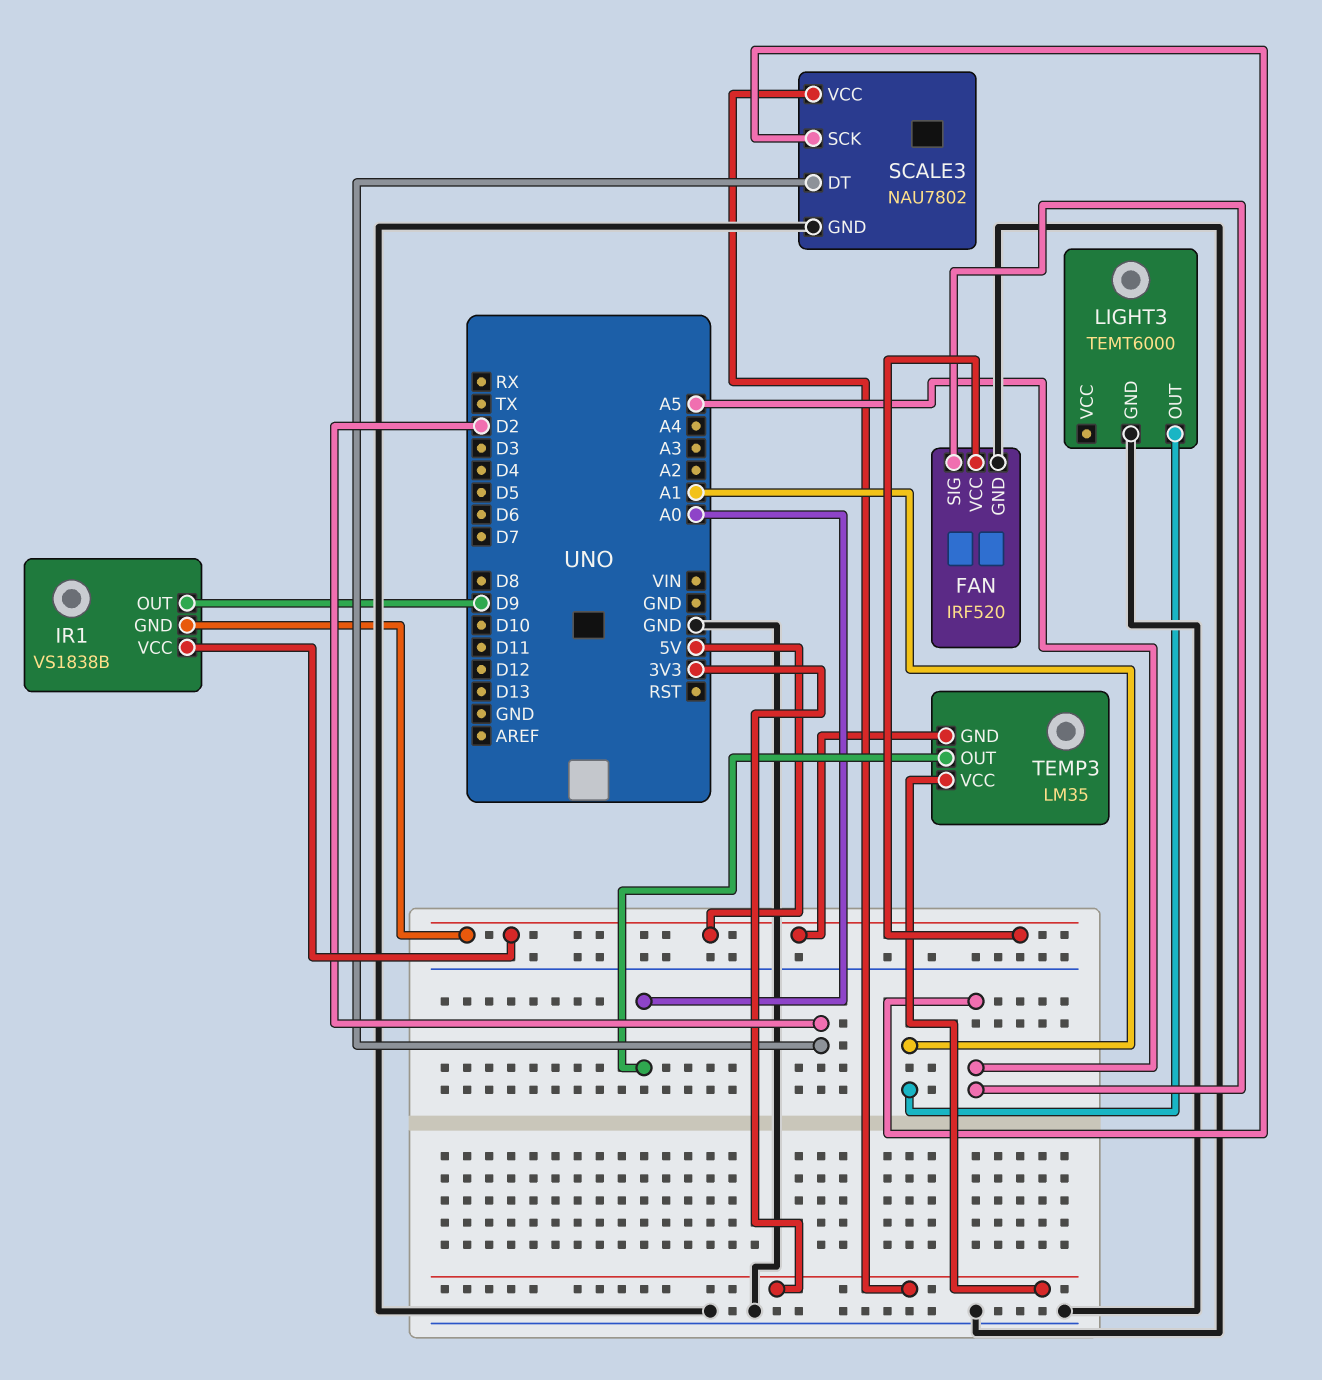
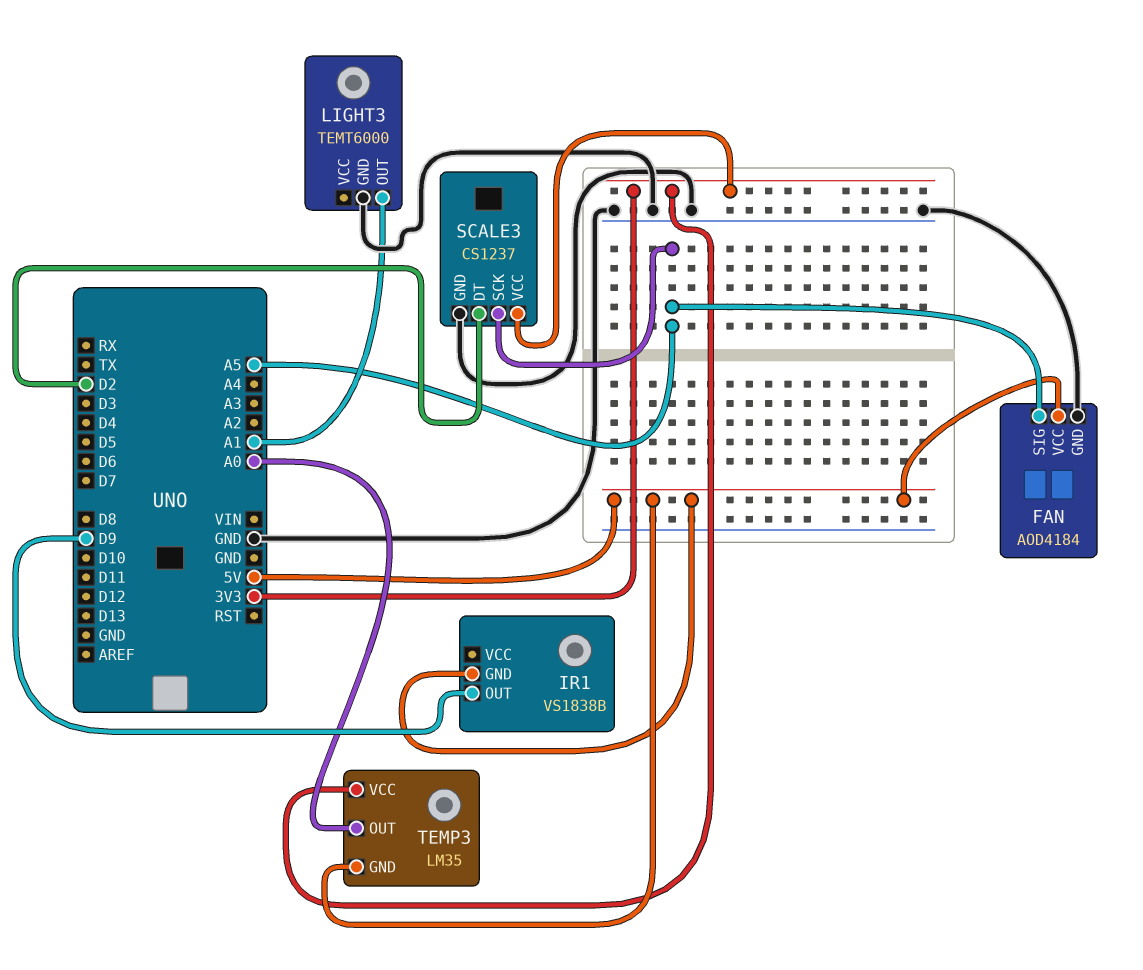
FAN: IRF520 -> AOD4184
IR1 pin VCC: 5V -> none
SCALE3: NAU7802 -> CS1237

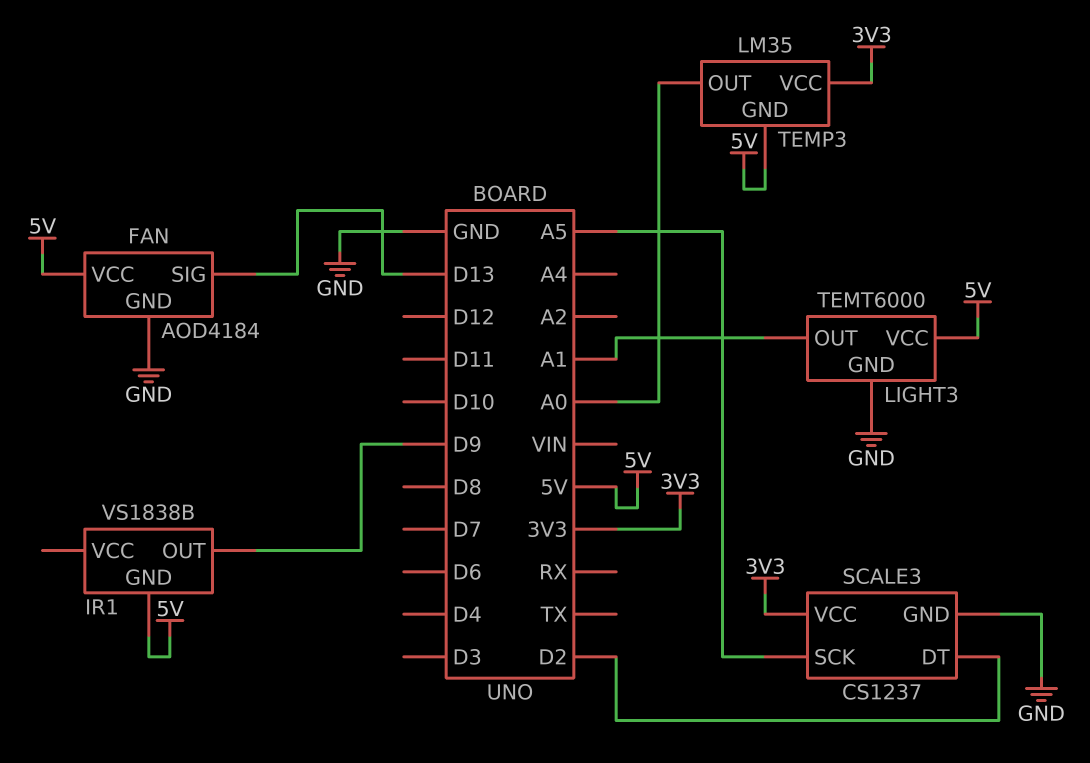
FAN pin SIG: A5 -> D13
LIGHT3 pin VCC: none -> 5V

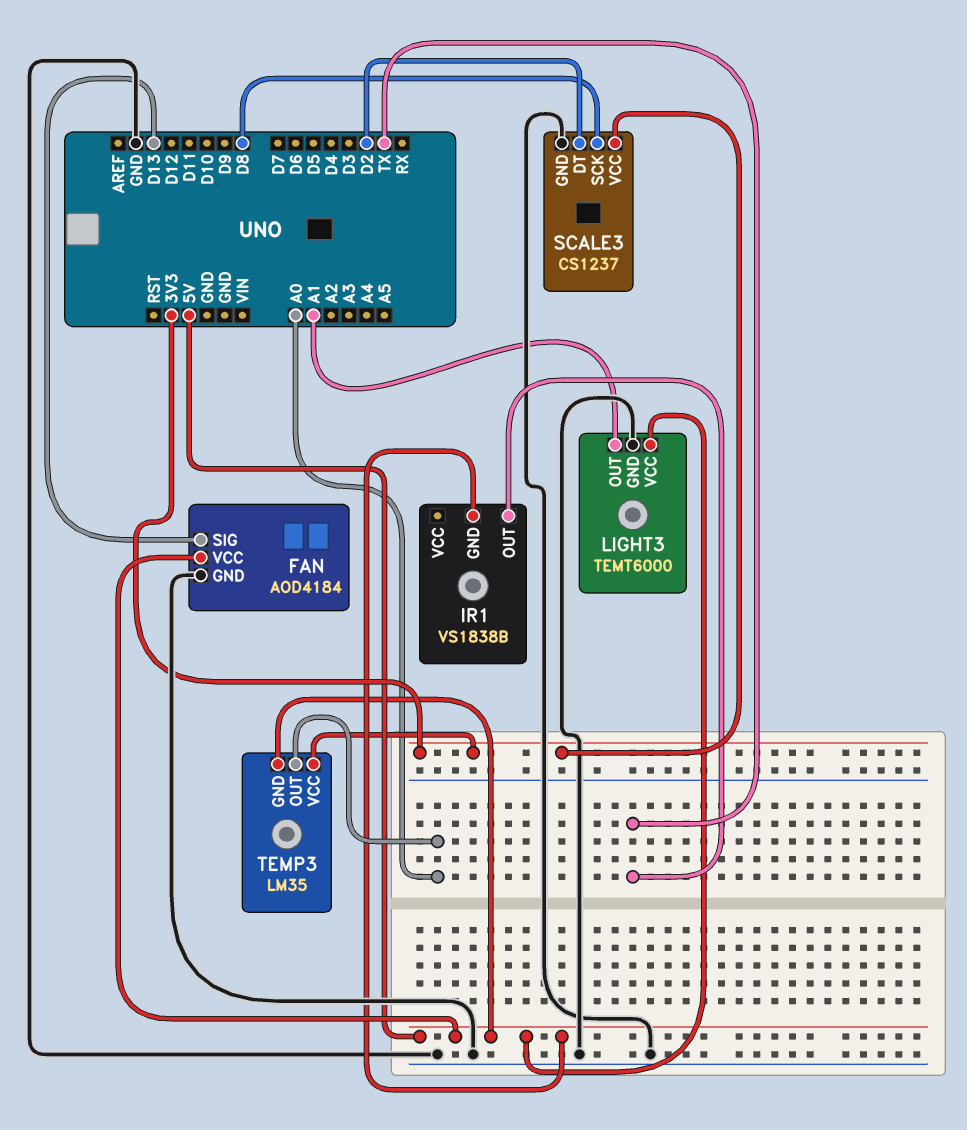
IR1 pin OUT: D9 -> TX
SCALE3 pin SCK: A5 -> D8

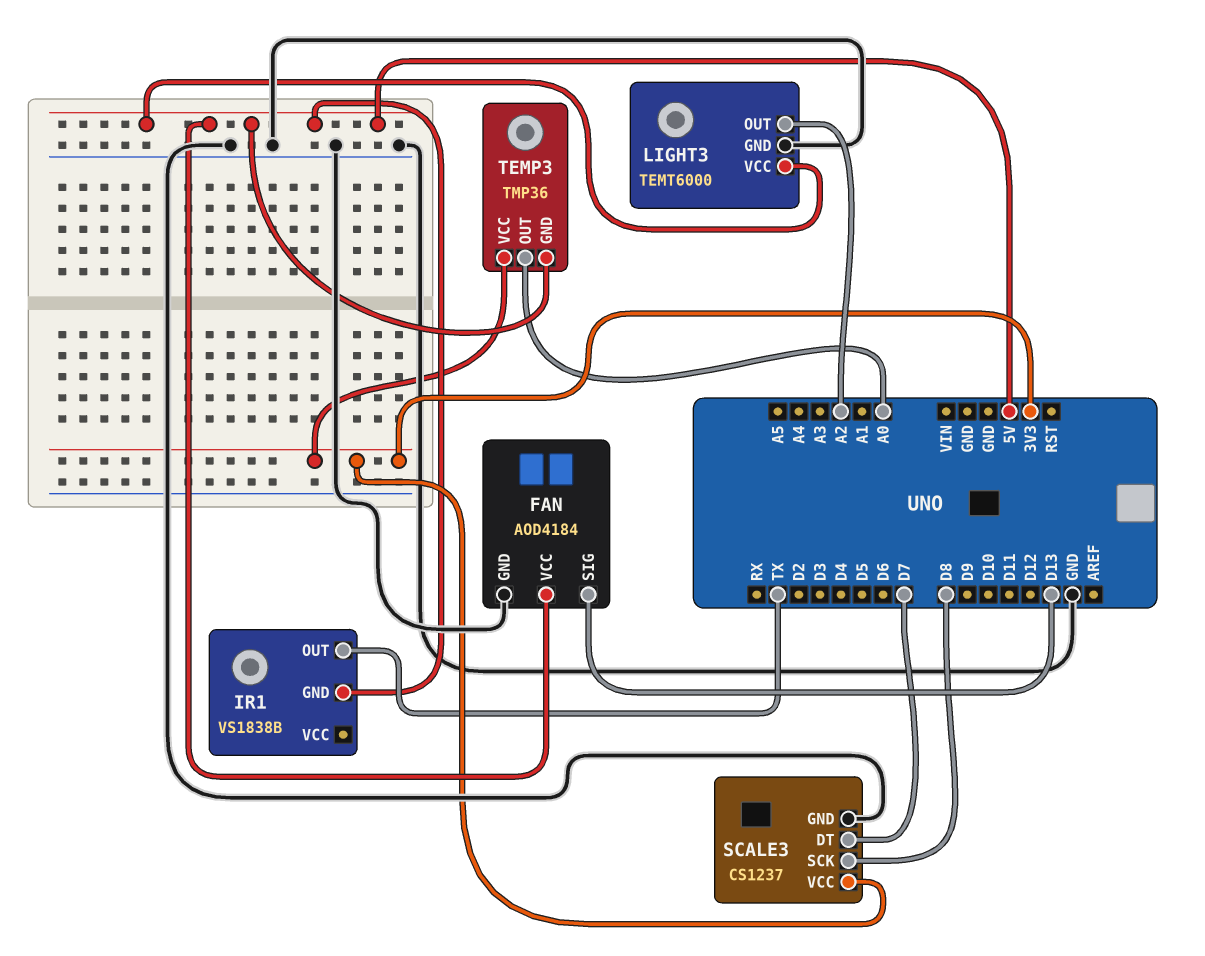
LIGHT3 pin OUT: A1 -> A2
SCALE3 pin DT: D2 -> D7
TEMP3: LM35 -> TMP36

